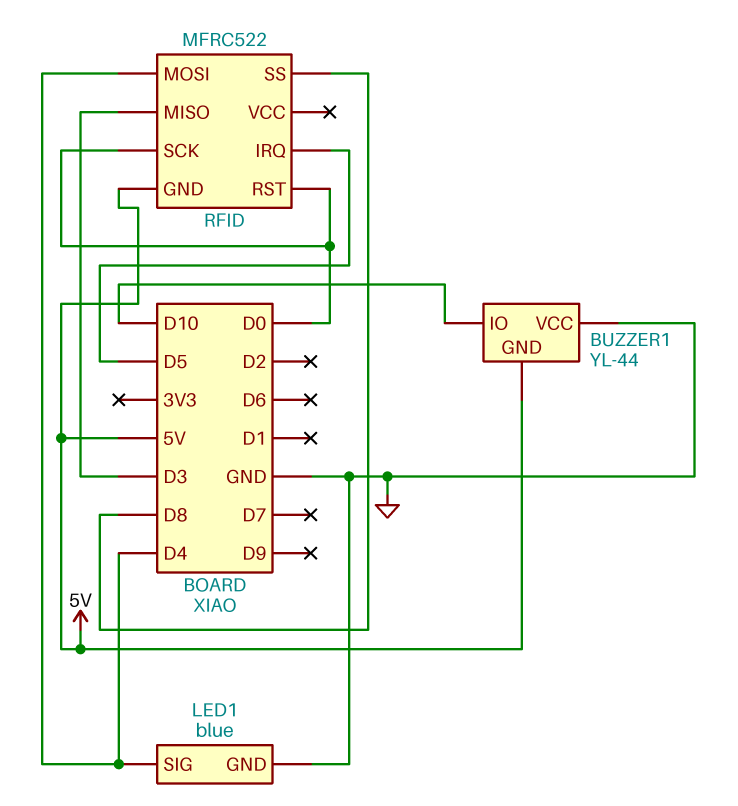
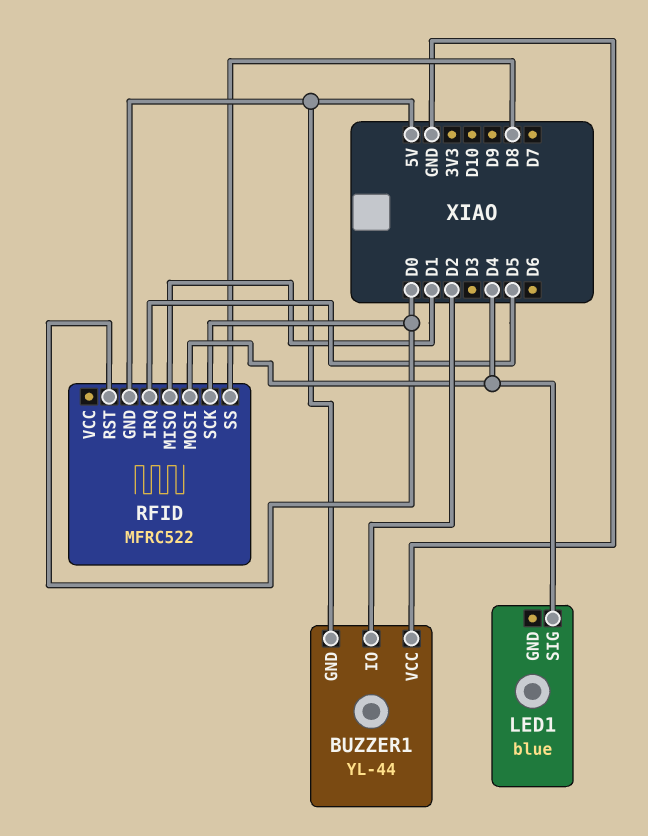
BUZZER1 pin IO: D10 -> D2
LED1 pin GND: GND -> none
RFID pin MISO: D3 -> D1

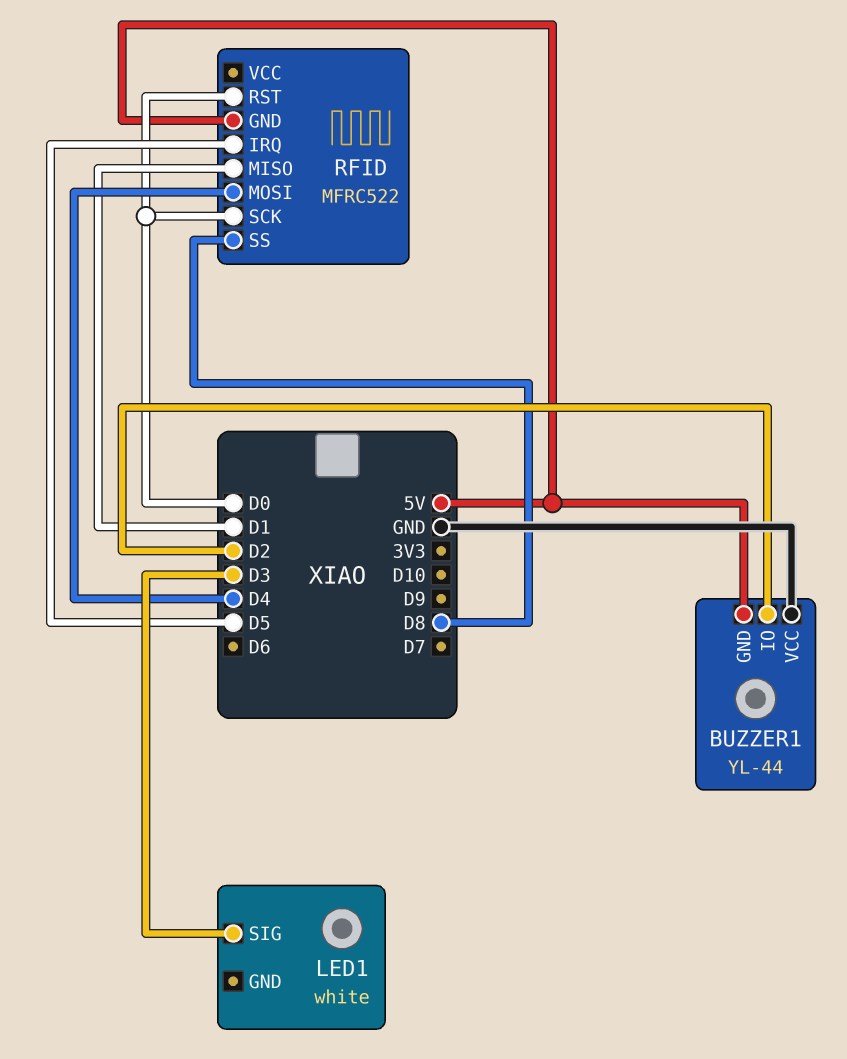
LED1: blue -> white
LED1 pin SIG: D4 -> D3

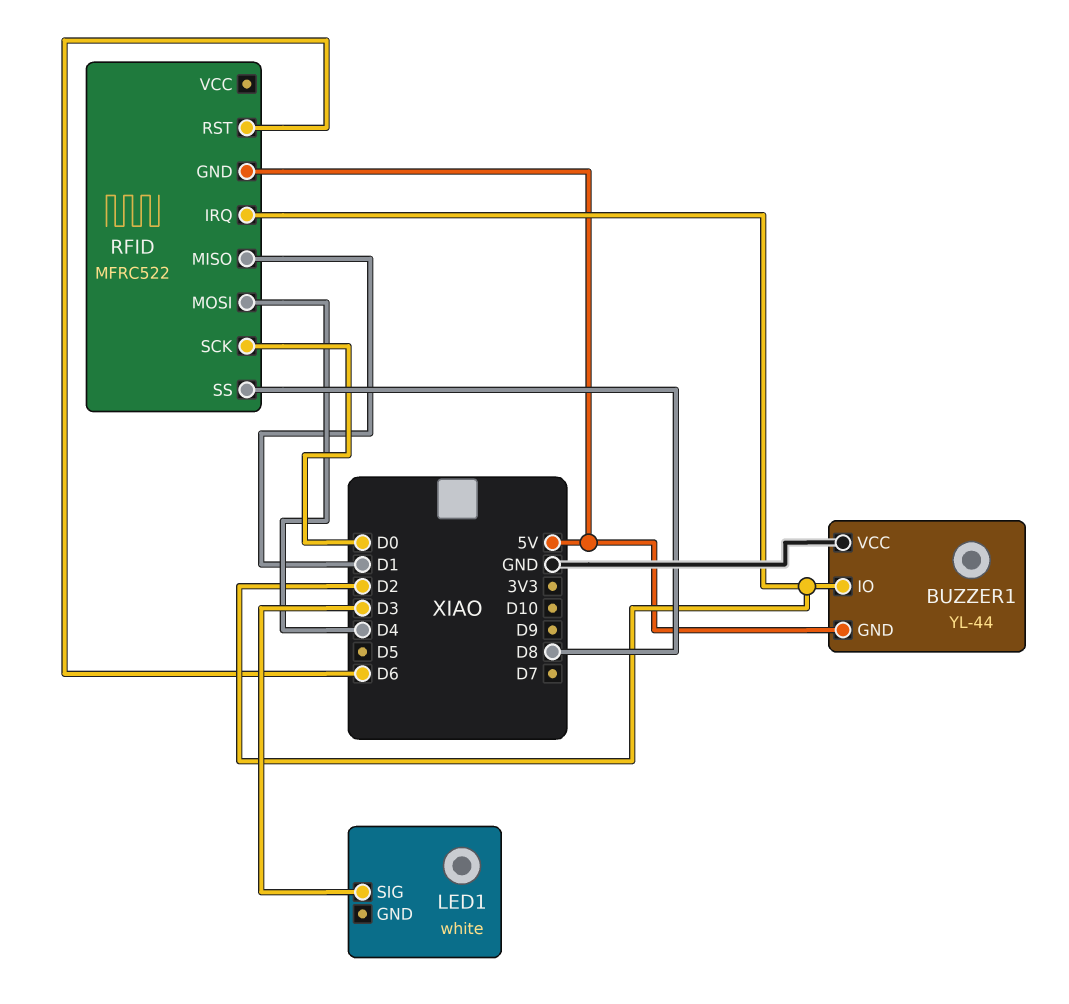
RFID pin IRQ: D5 -> D2
RFID pin RST: D0 -> D6

